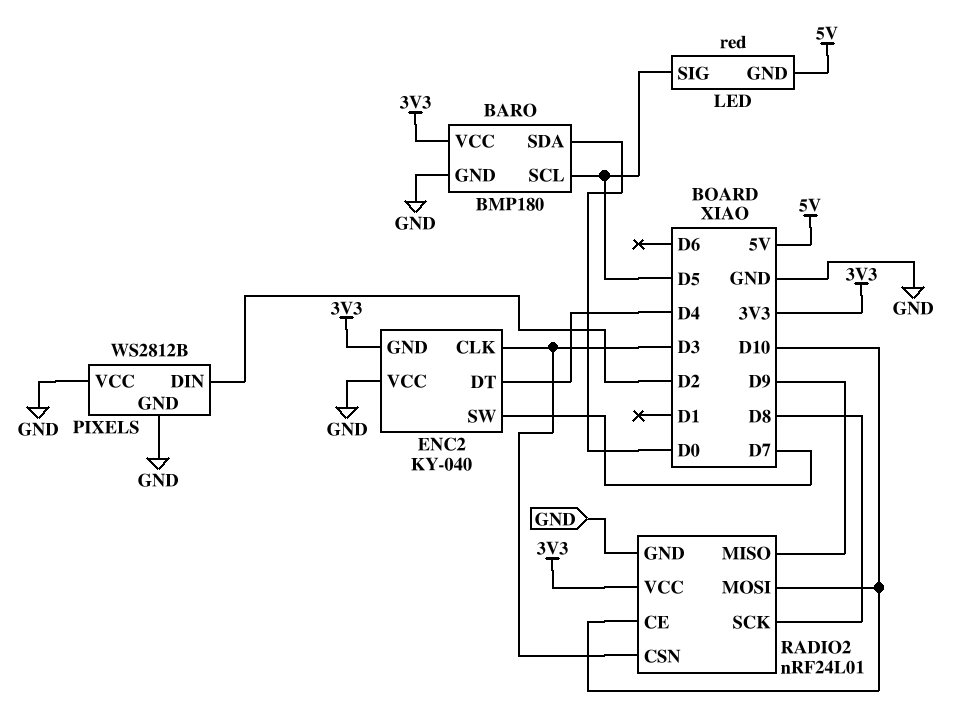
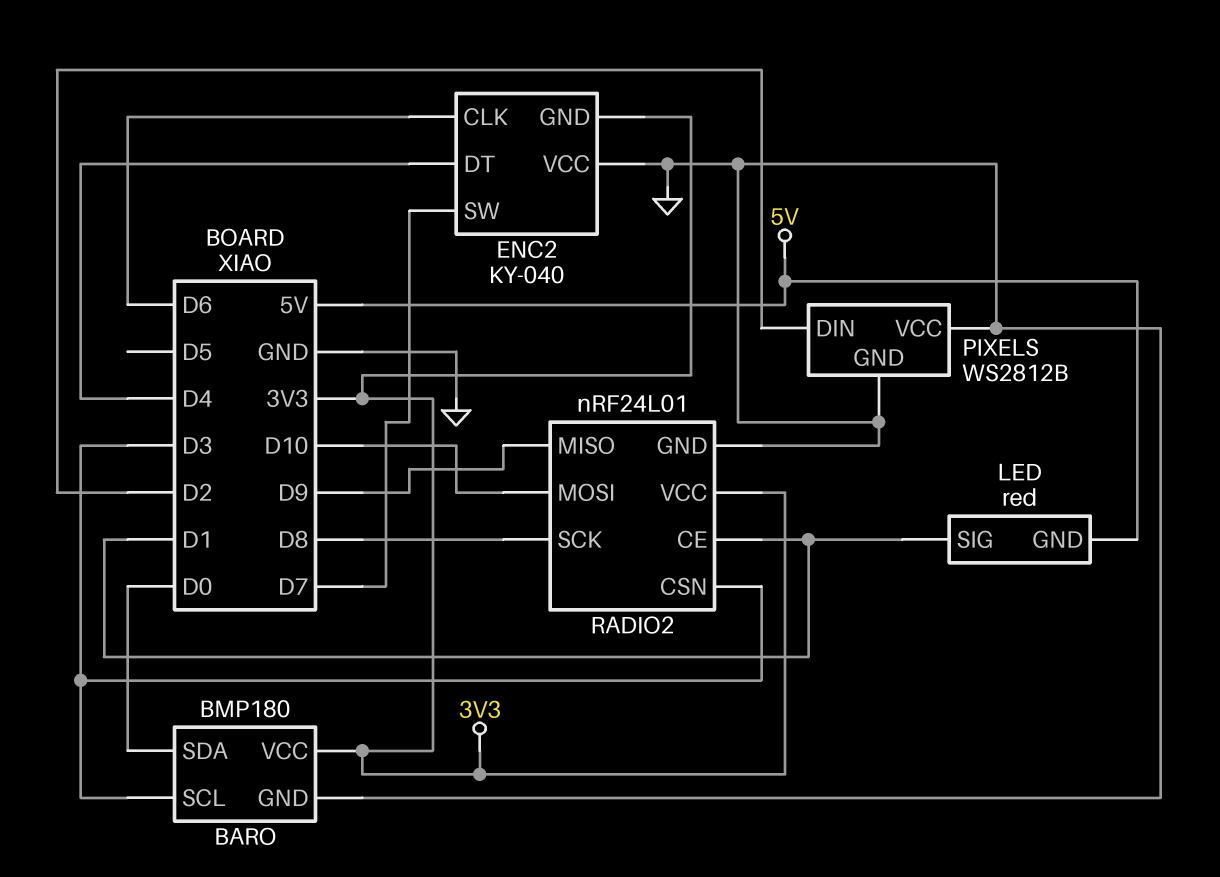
BARO pin SCL: D5 -> D3
ENC2 pin CLK: D3 -> D6
LED pin SIG: D5 -> D1
RADIO2 pin CE: D10 -> D1

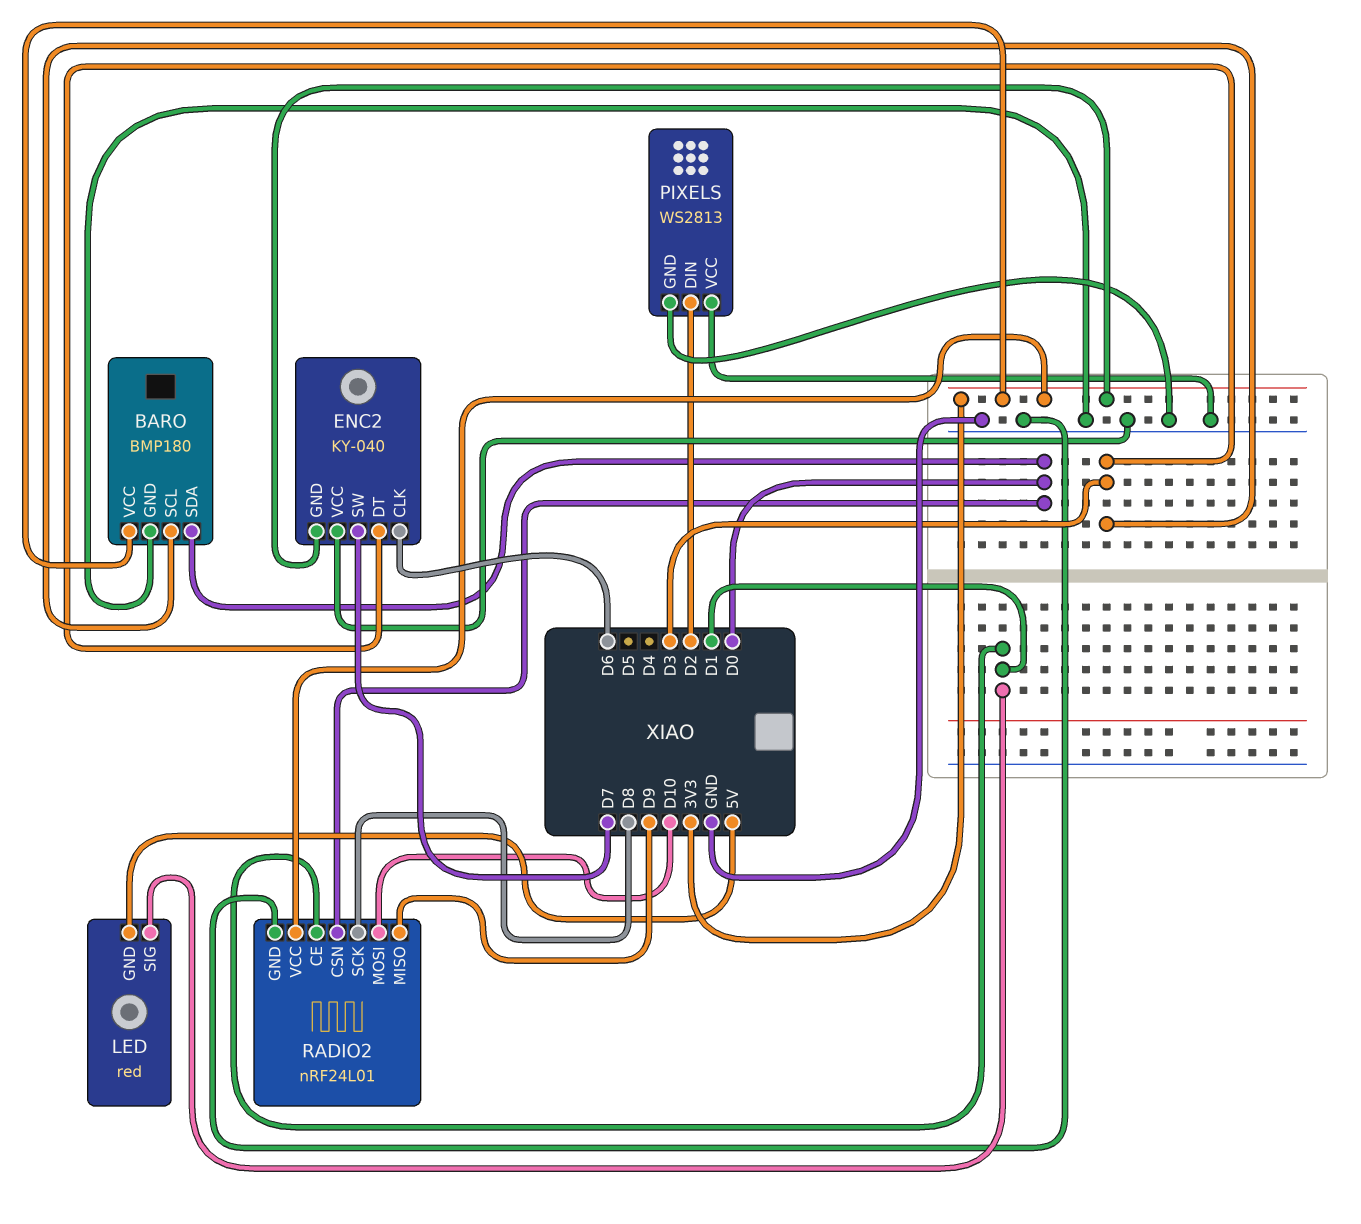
ENC2 pin DT: D4 -> D3
PIXELS: WS2812B -> WS2813
RADIO2 pin CSN: D3 -> D0

